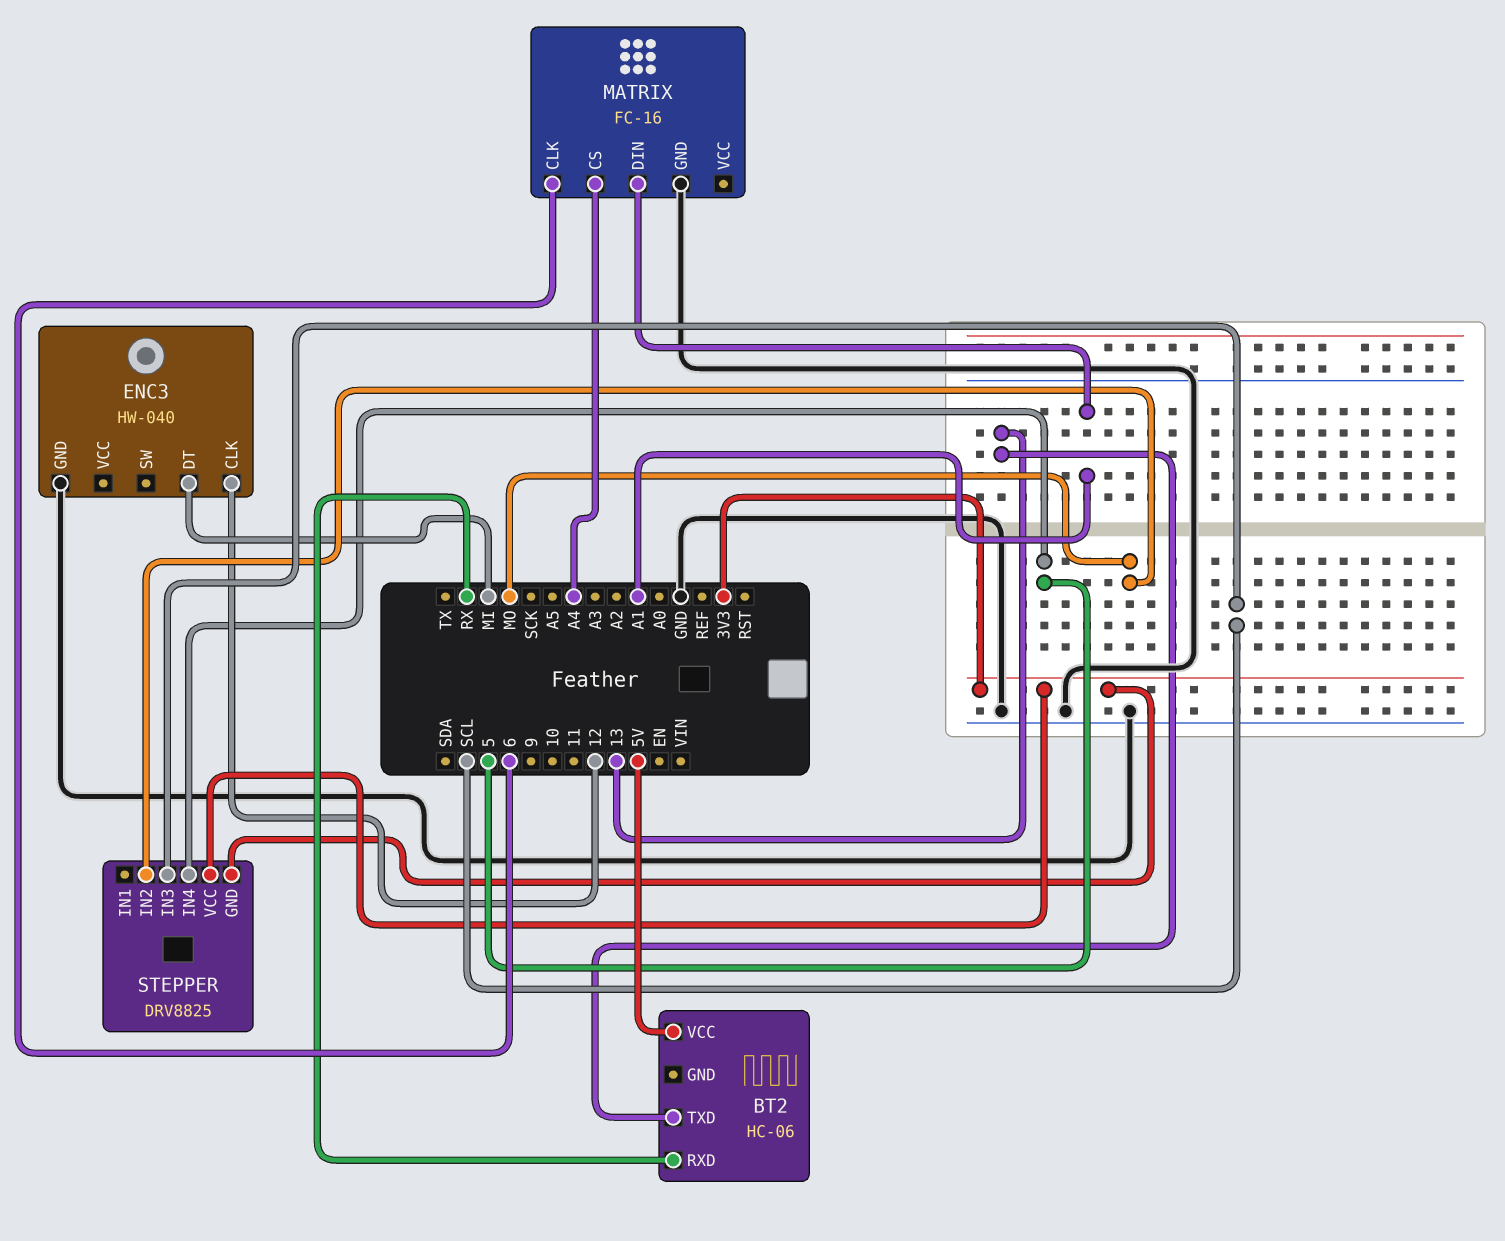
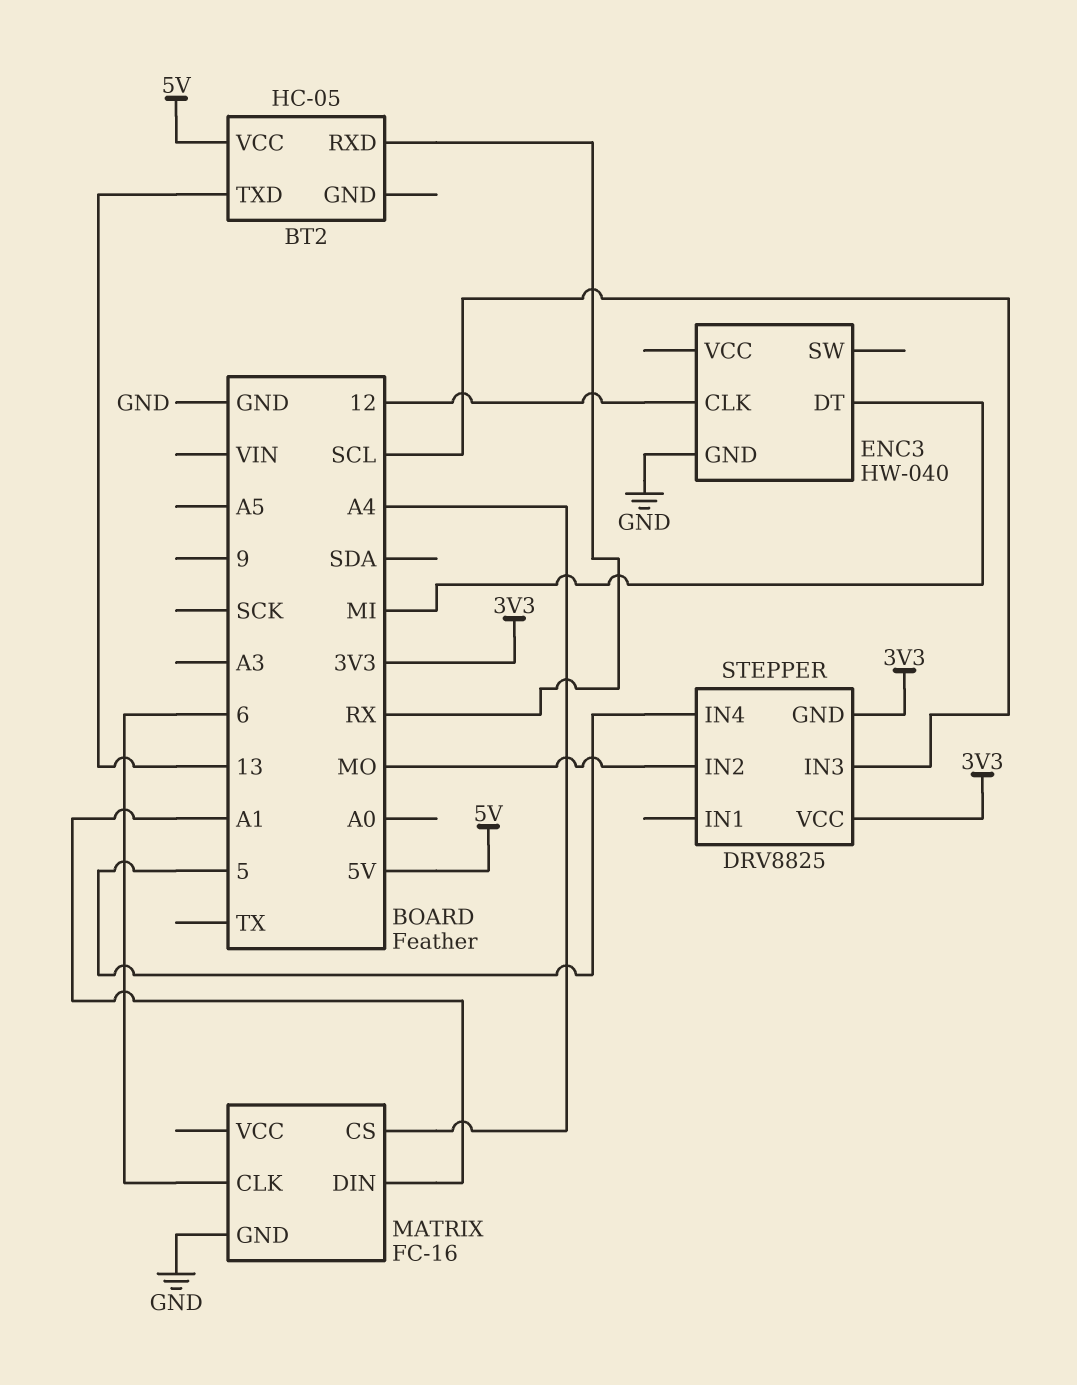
BT2: HC-06 -> HC-05

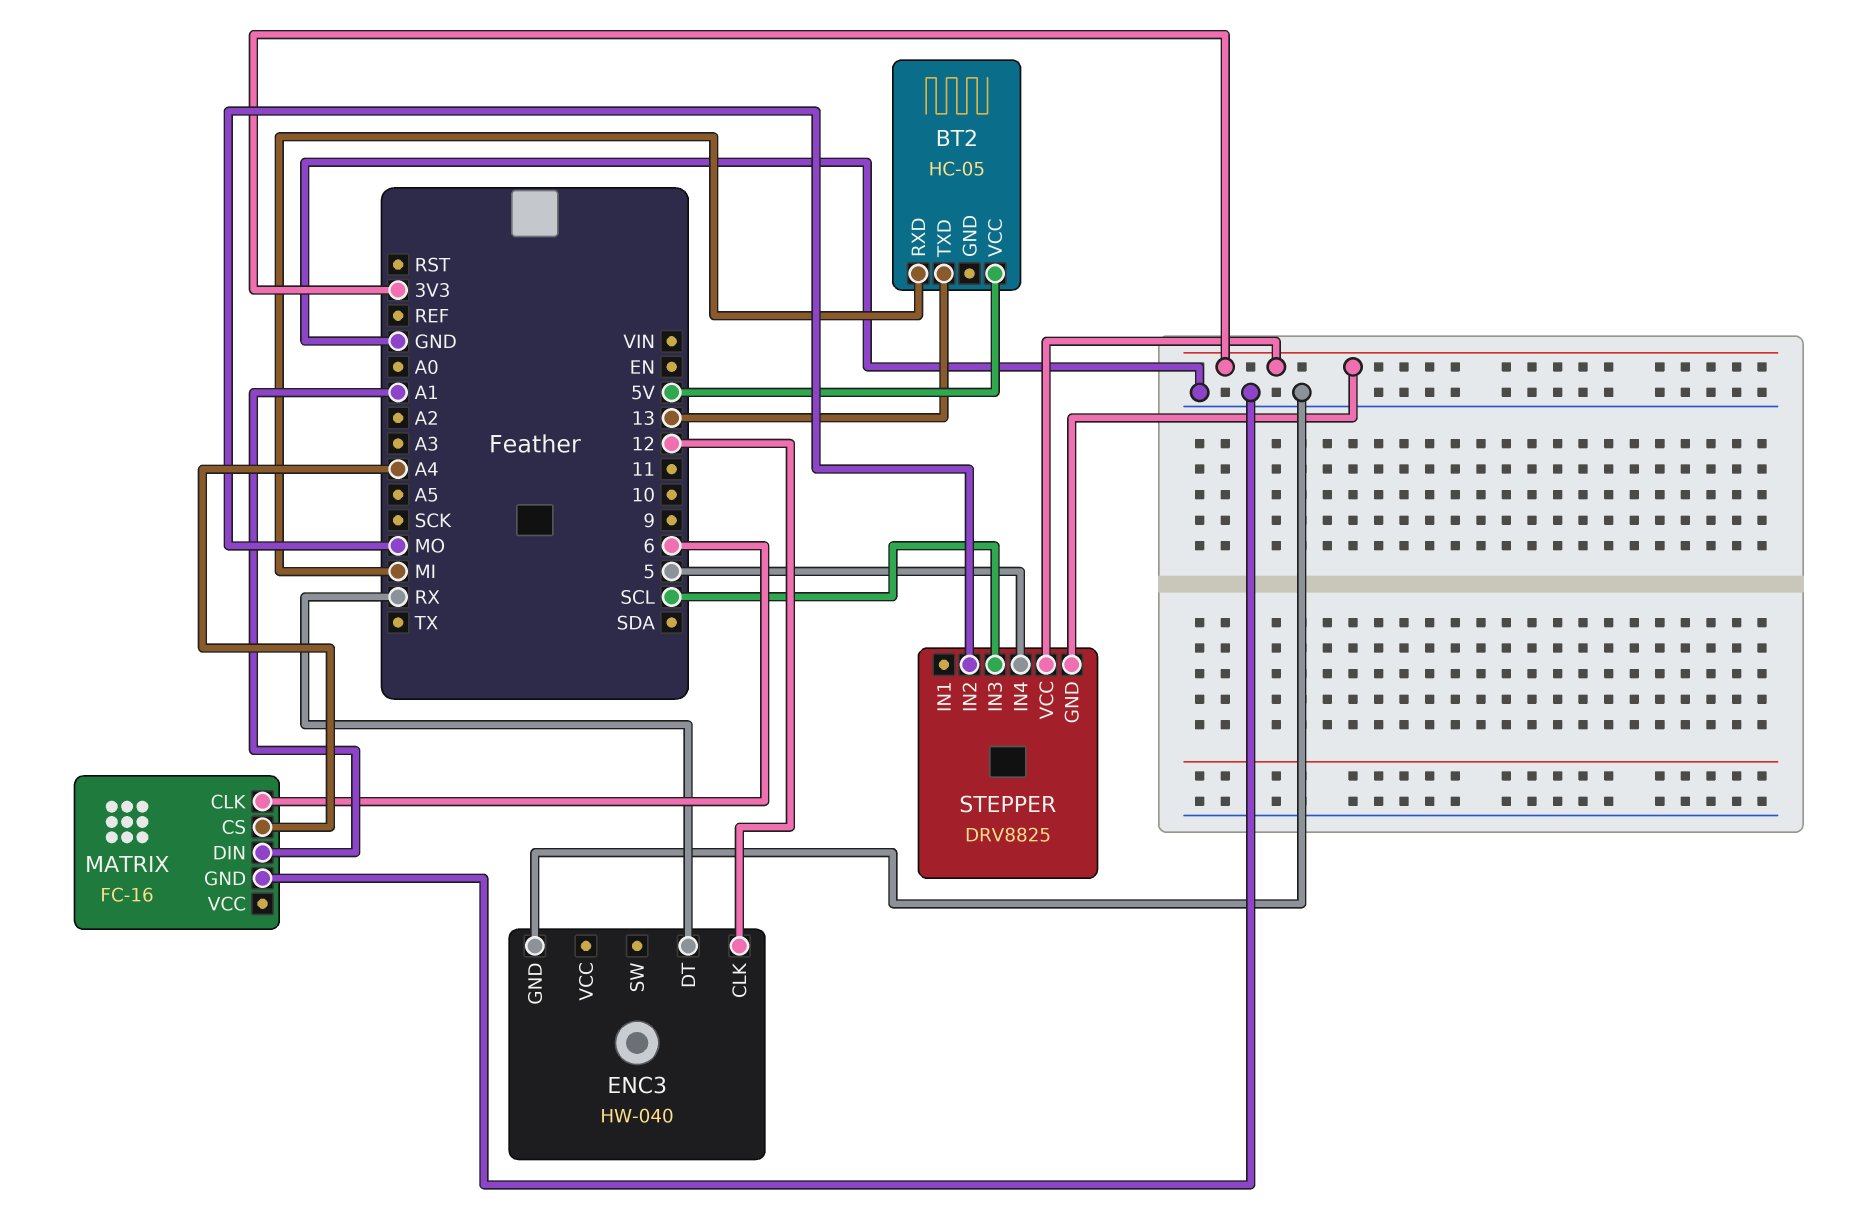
BT2 pin RXD: RX -> MI
ENC3 pin DT: MI -> RX

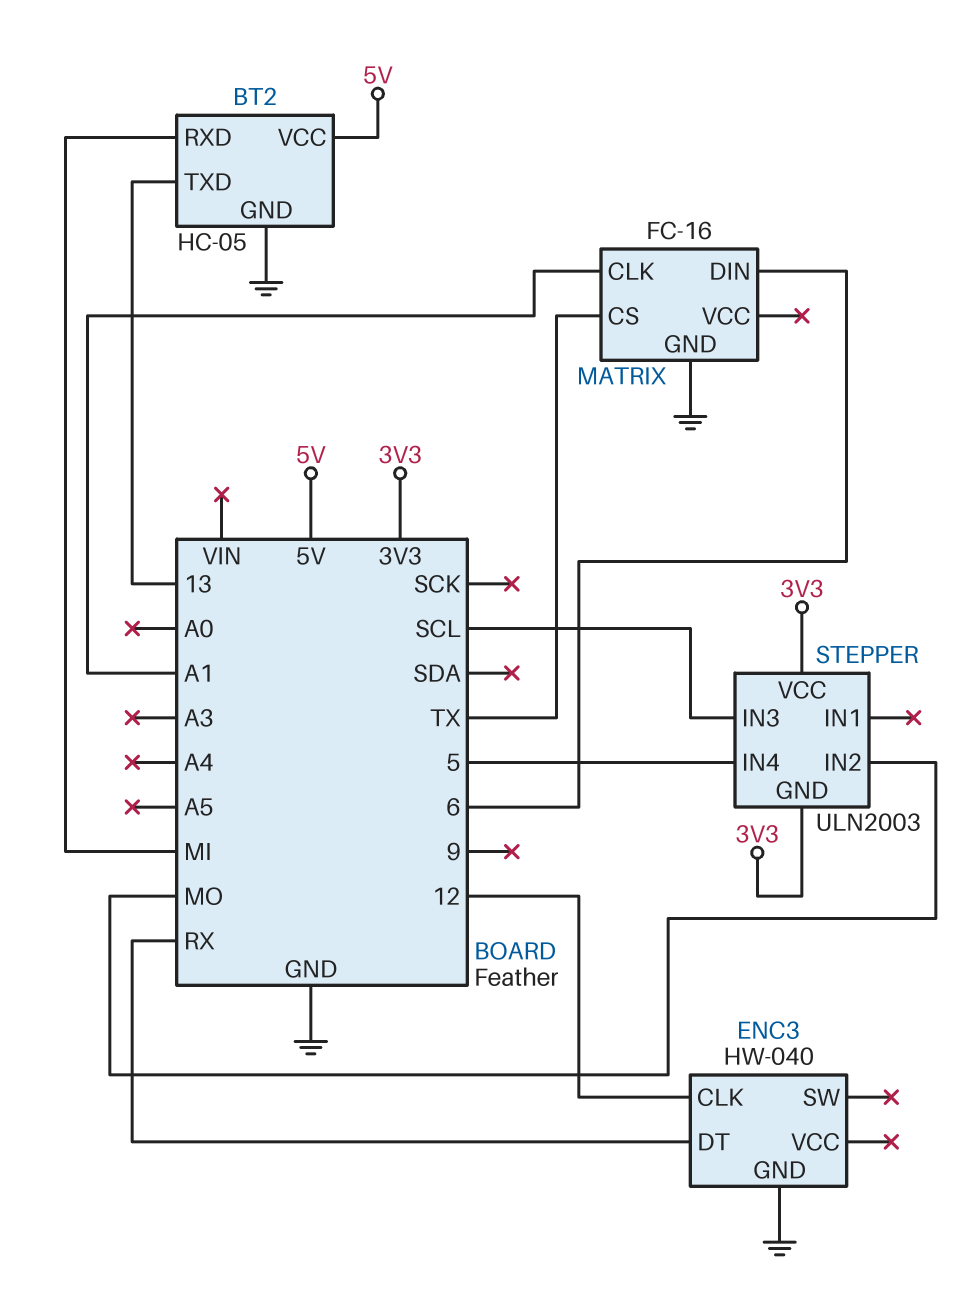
BT2 pin GND: none -> GND
MATRIX pin CLK: 6 -> A1
MATRIX pin CS: A4 -> TX
MATRIX pin DIN: A1 -> 6
STEPPER: DRV8825 -> ULN2003

